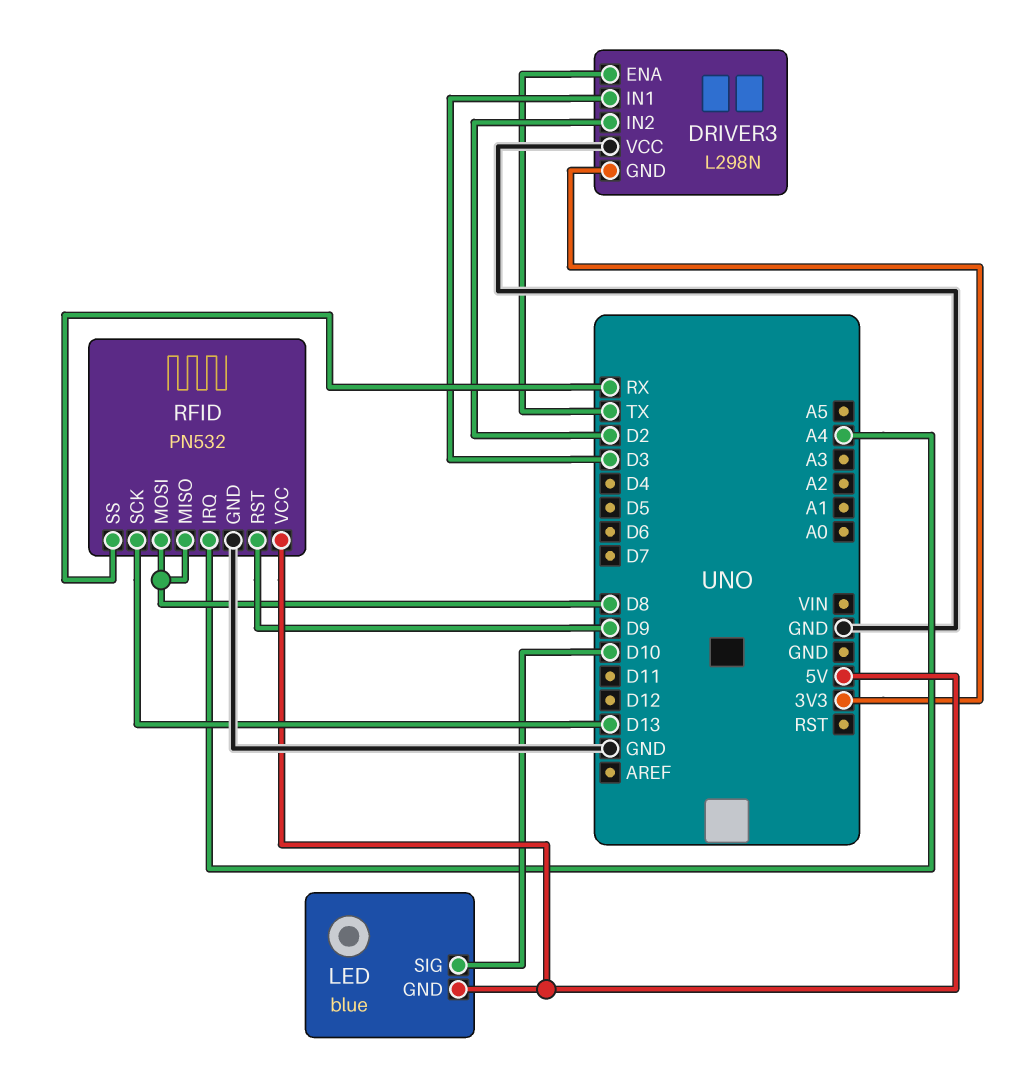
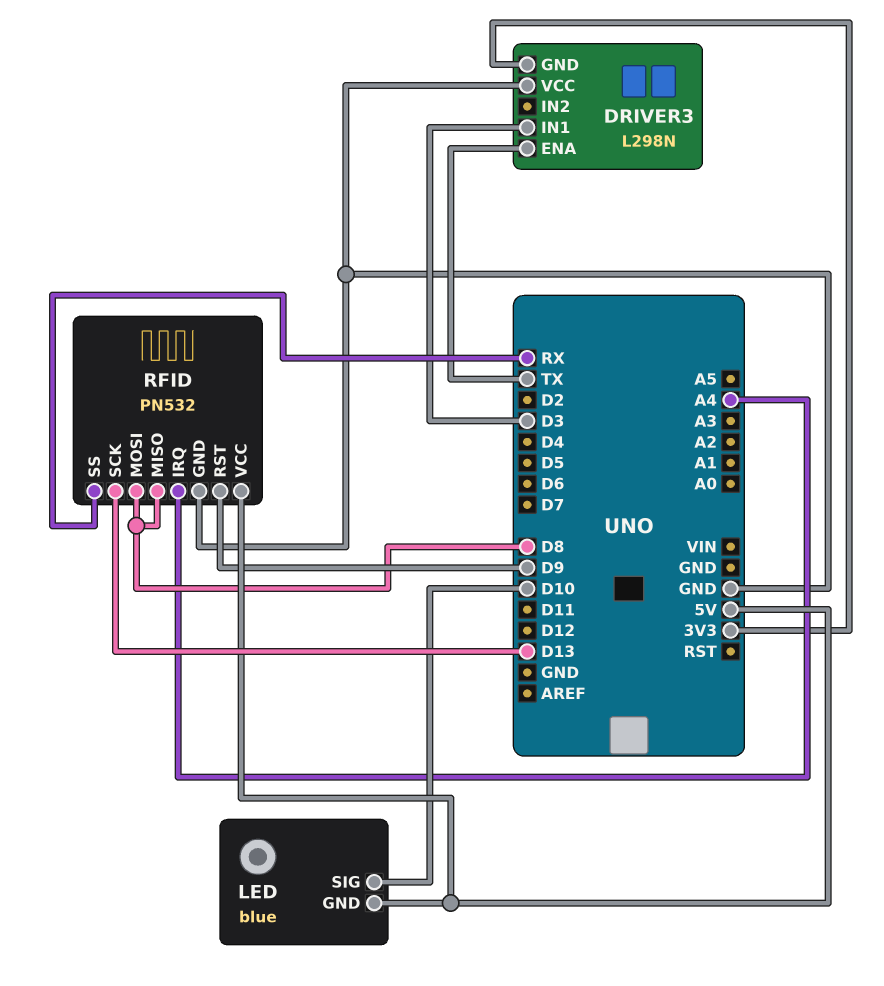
DRIVER3 pin IN2: D2 -> none

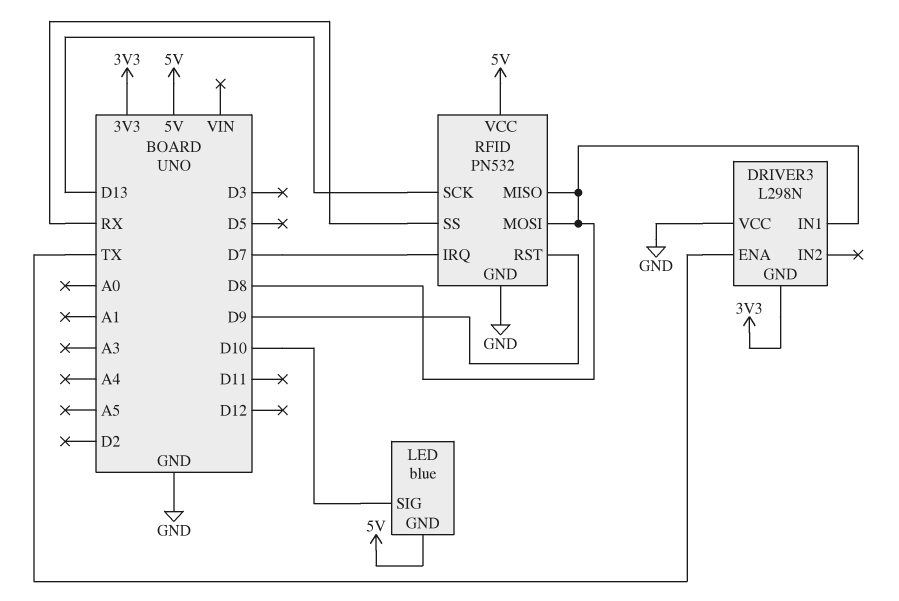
DRIVER3 pin IN1: D3 -> D8
RFID pin IRQ: A4 -> D7

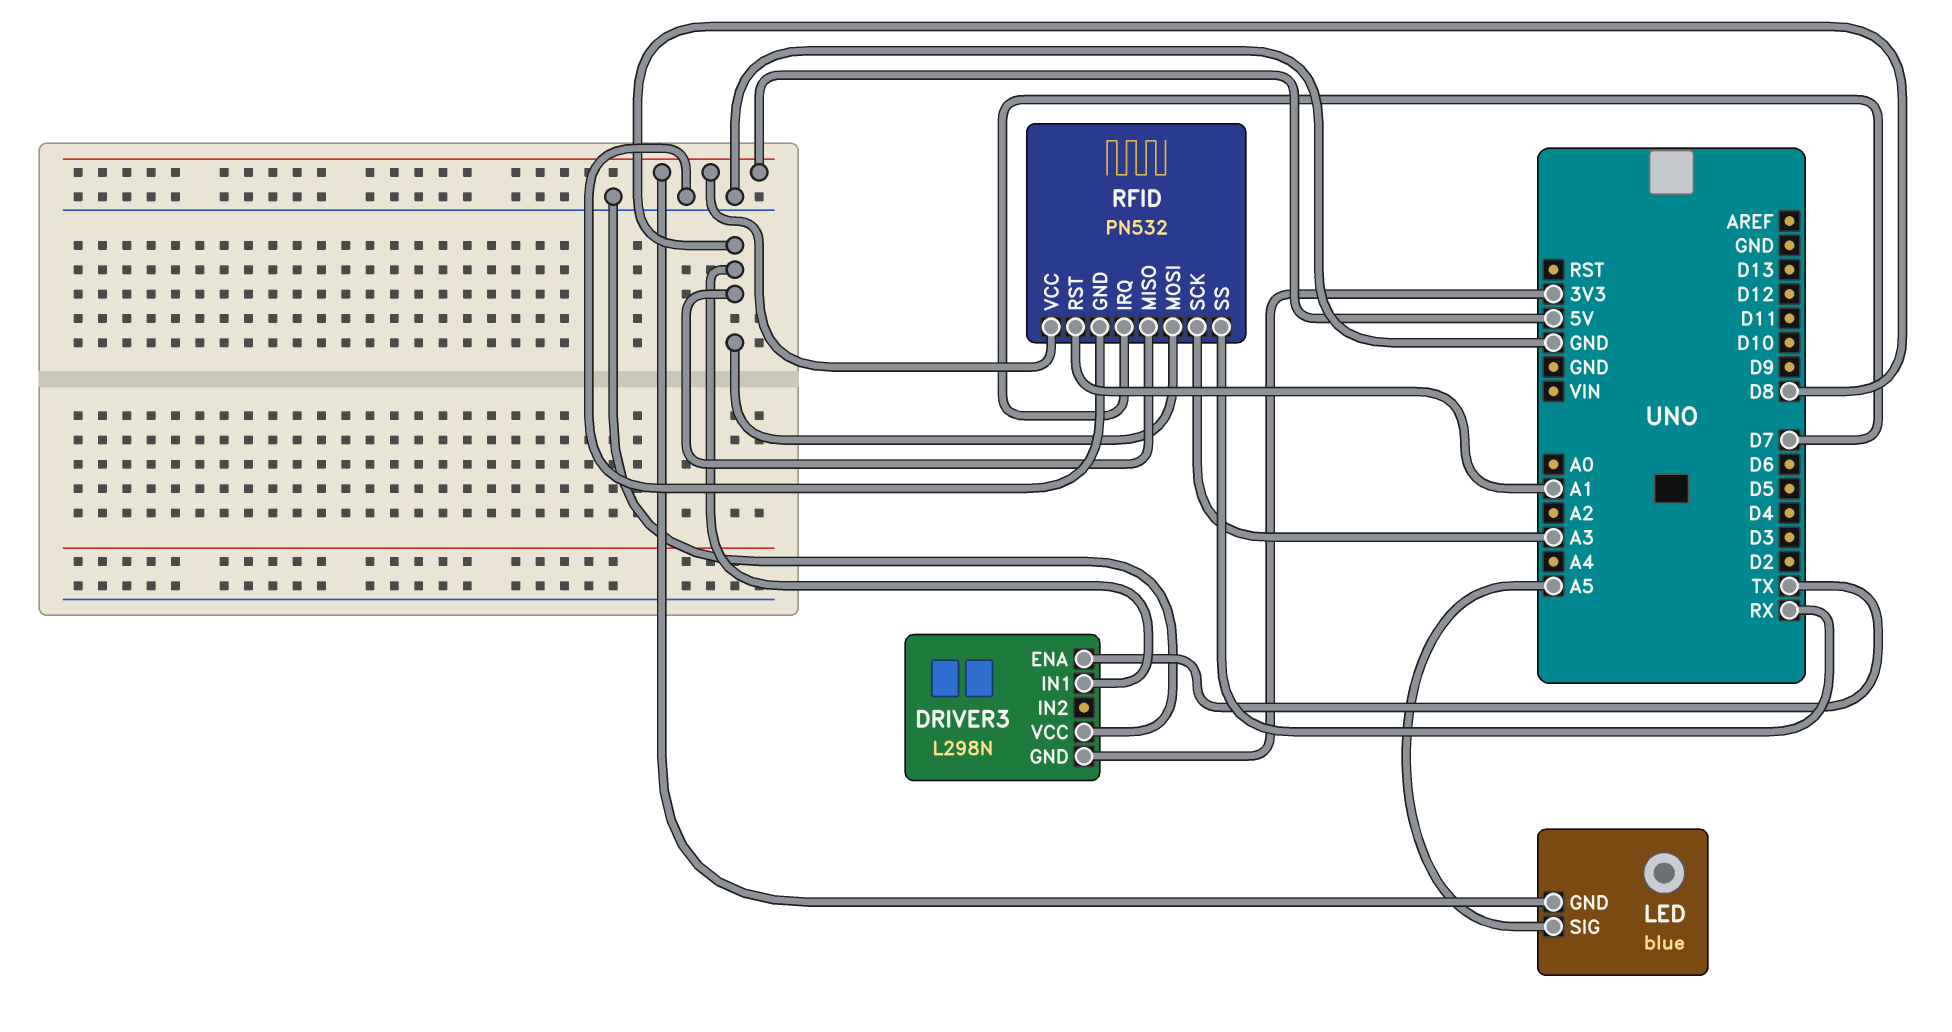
LED pin SIG: D10 -> A5
RFID pin RST: D9 -> A1
RFID pin SCK: D13 -> A3

